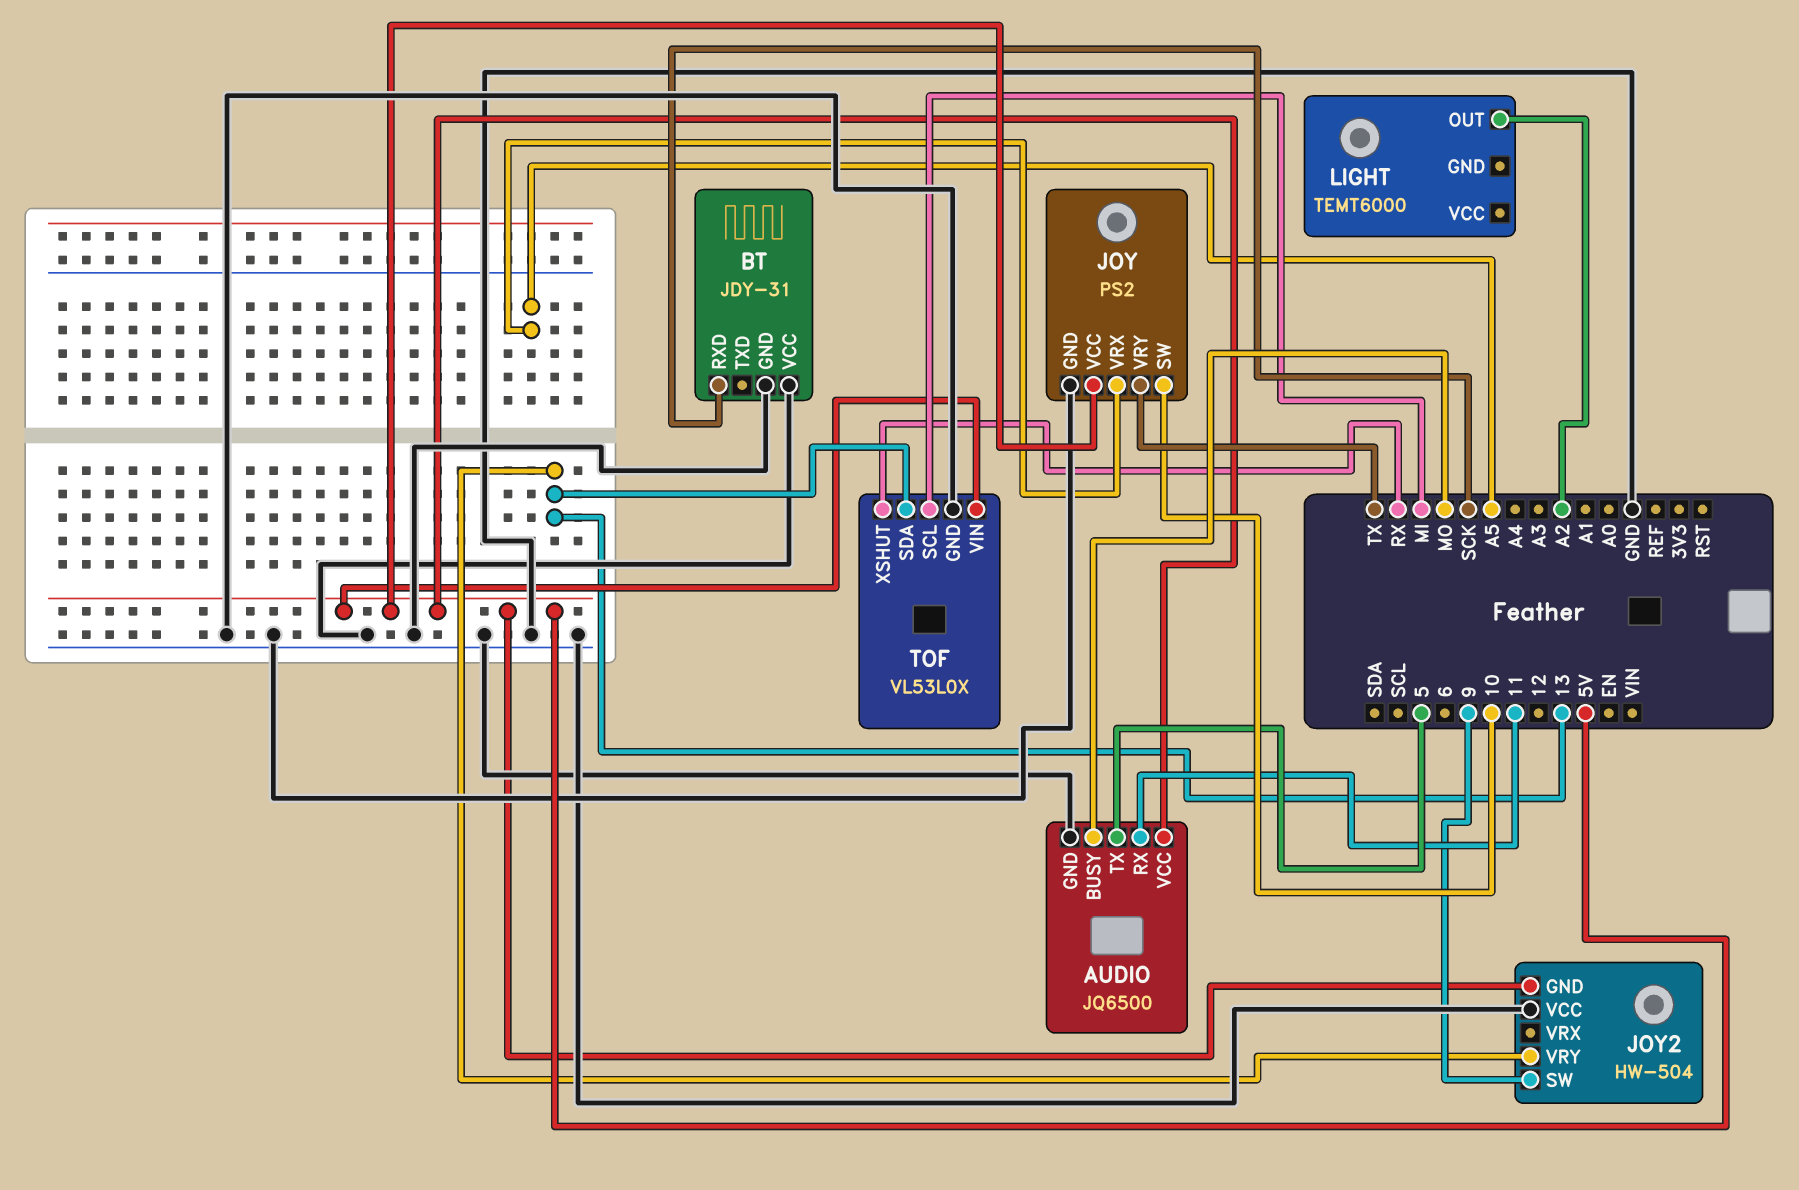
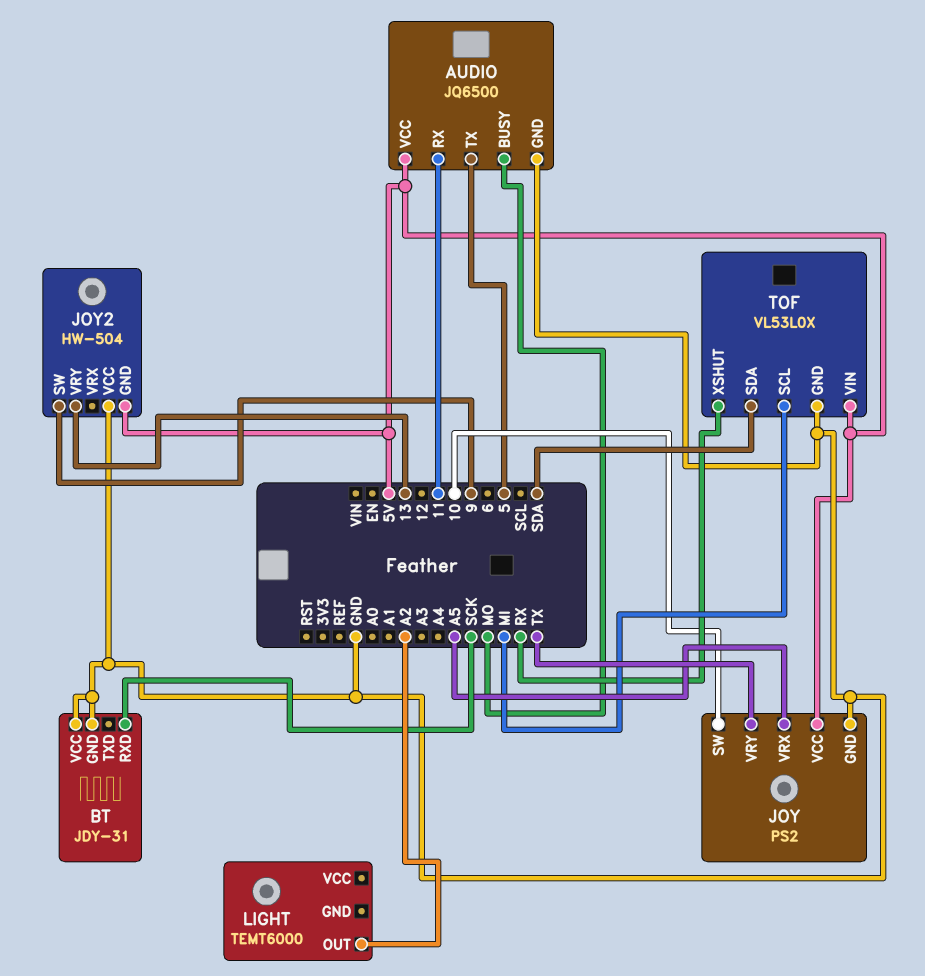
TOF pin SDA: 13 -> SDA

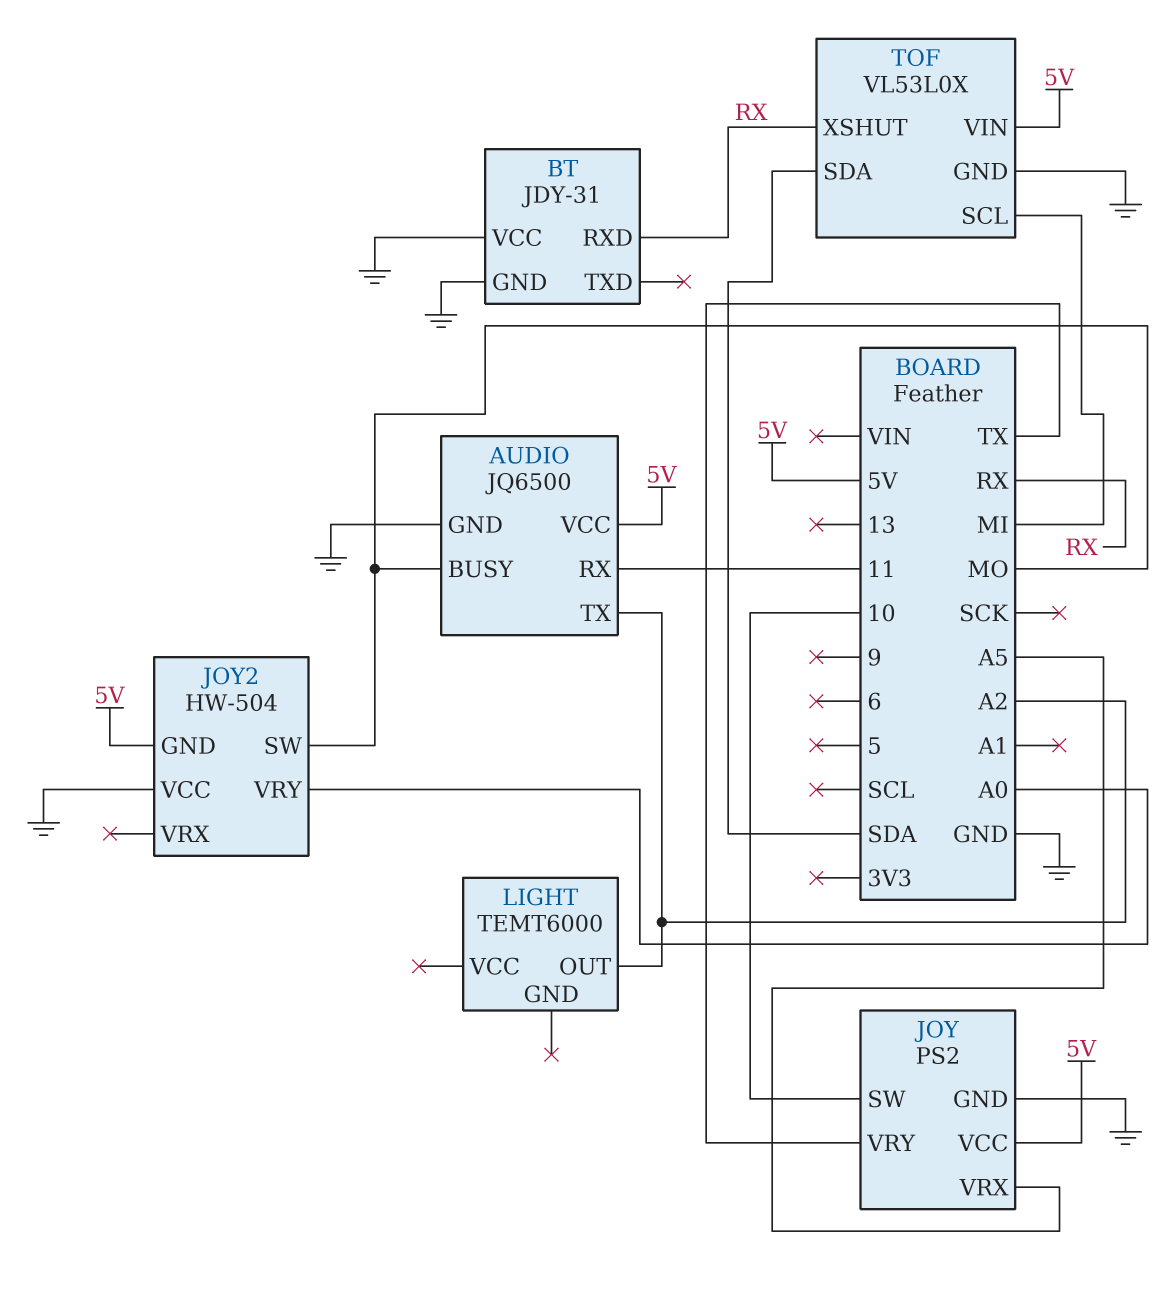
AUDIO pin TX: 5 -> A2
BT pin RXD: SCK -> RX
JOY2 pin SW: 9 -> MO
JOY2 pin VRY: 13 -> A0

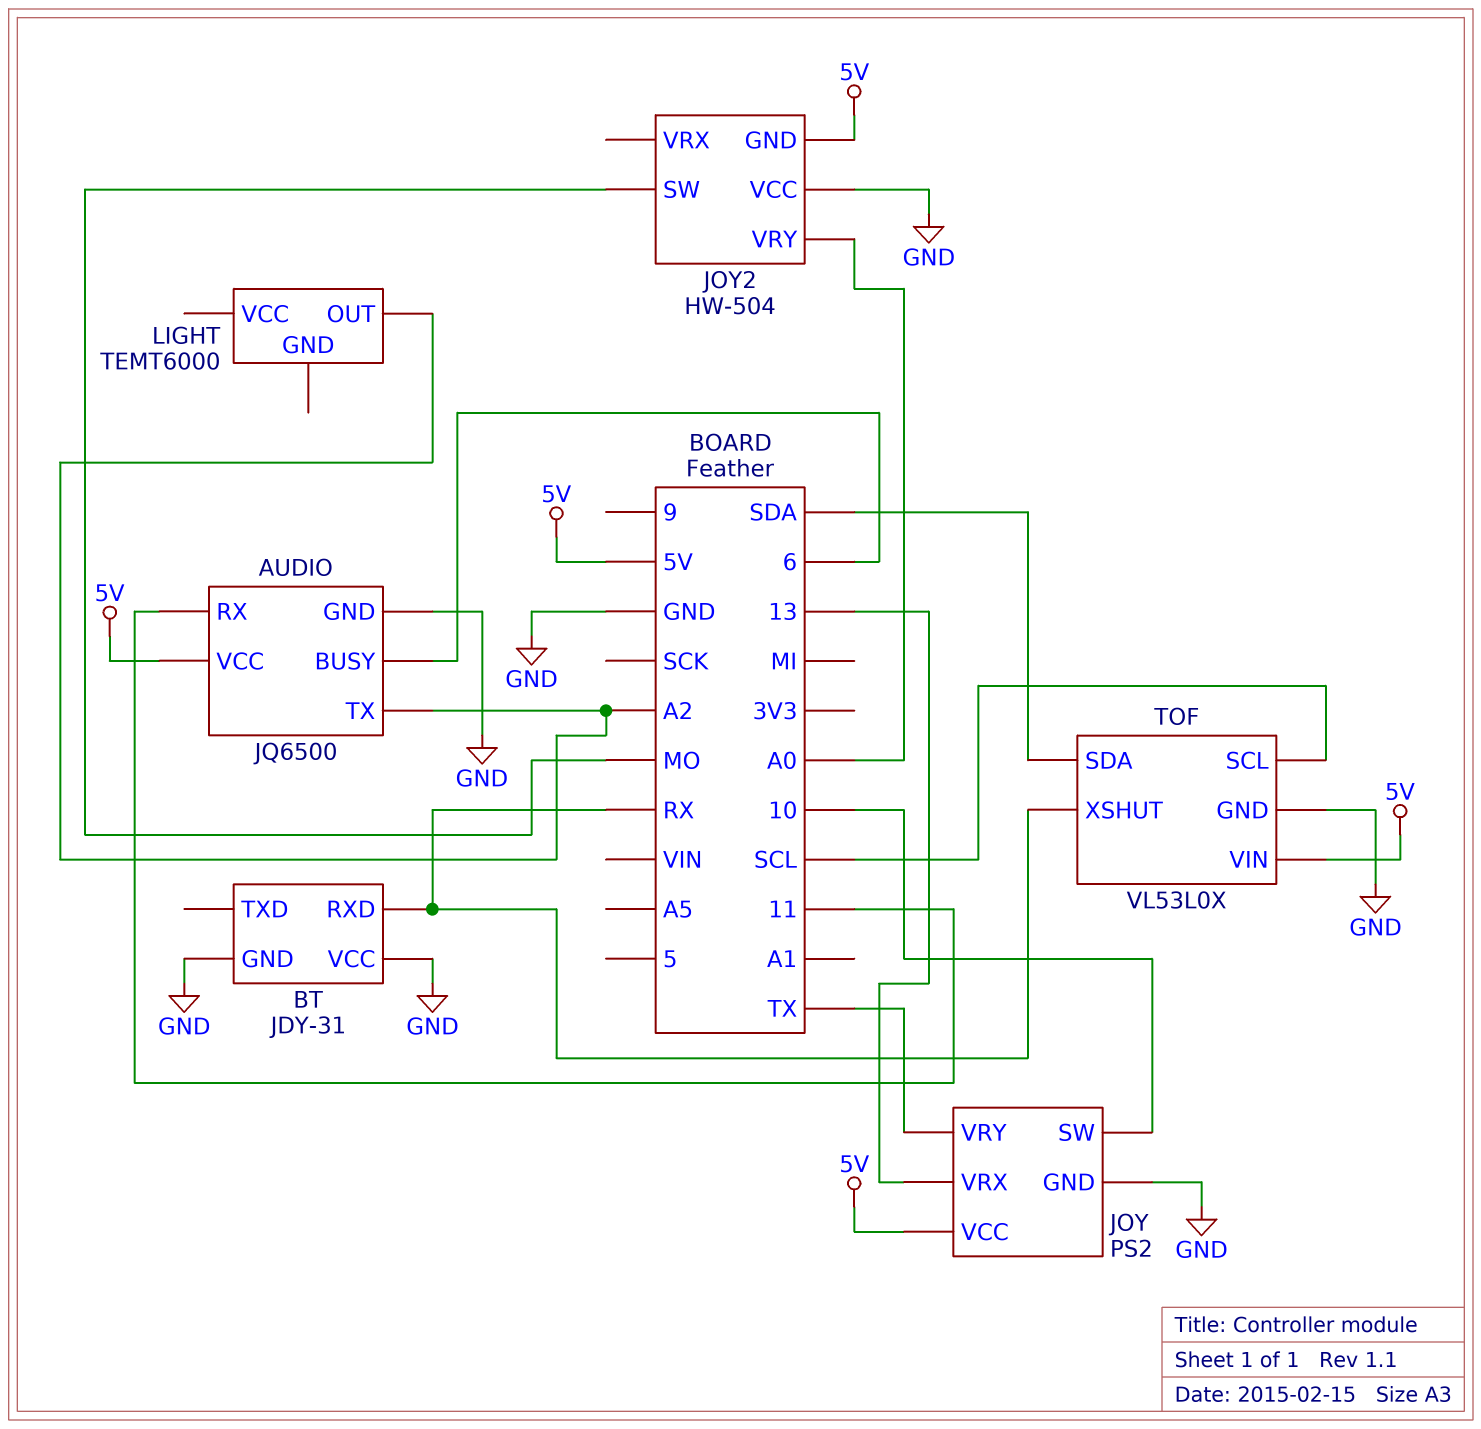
AUDIO pin BUSY: MO -> 6
JOY pin VRX: A5 -> 13
TOF pin SCL: MI -> SCL

